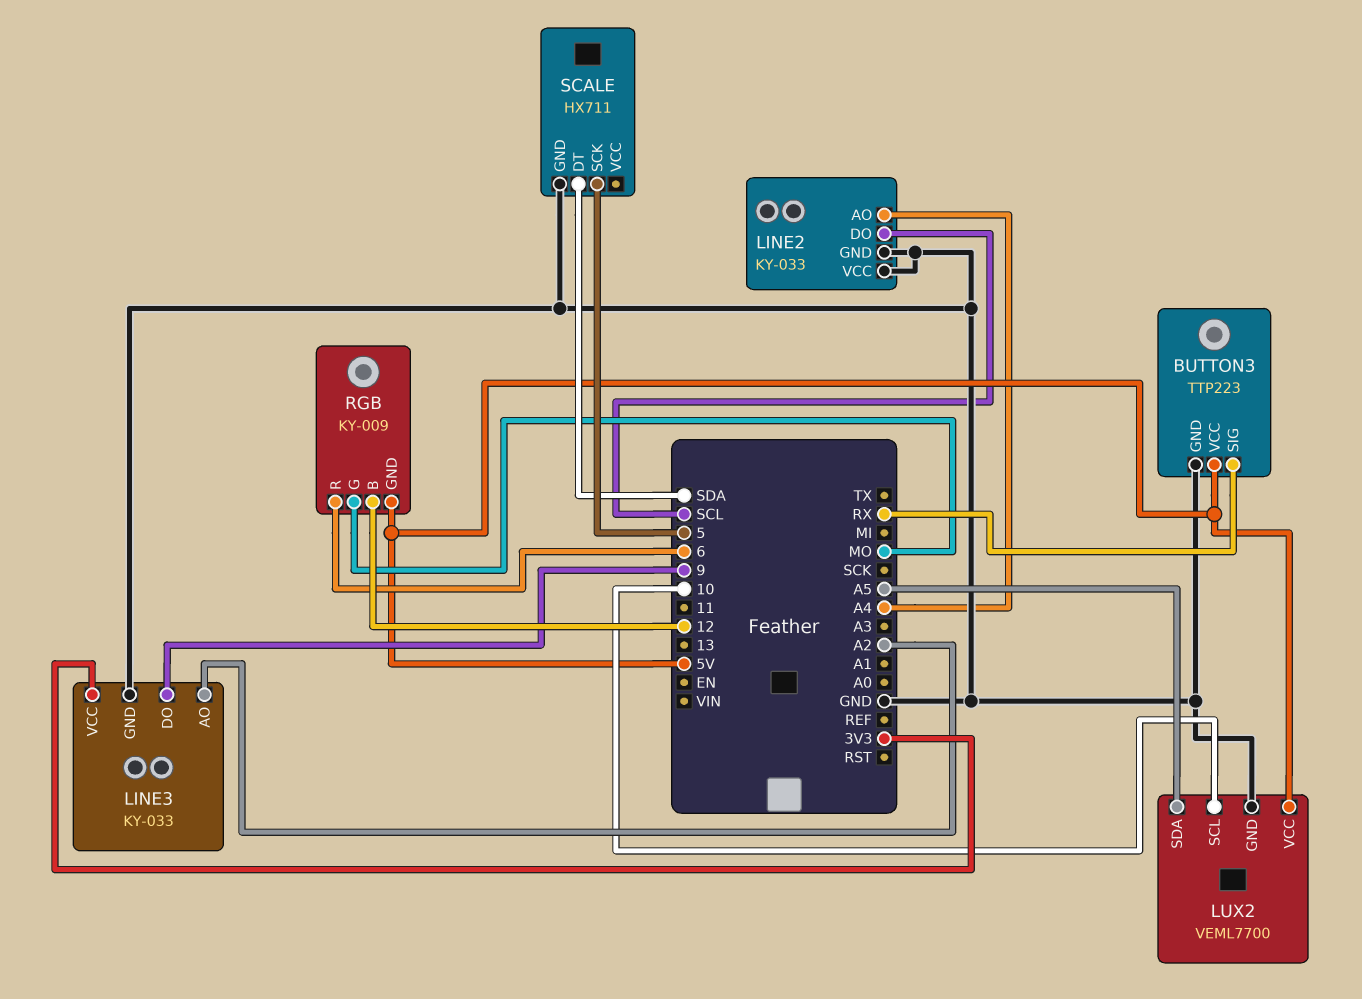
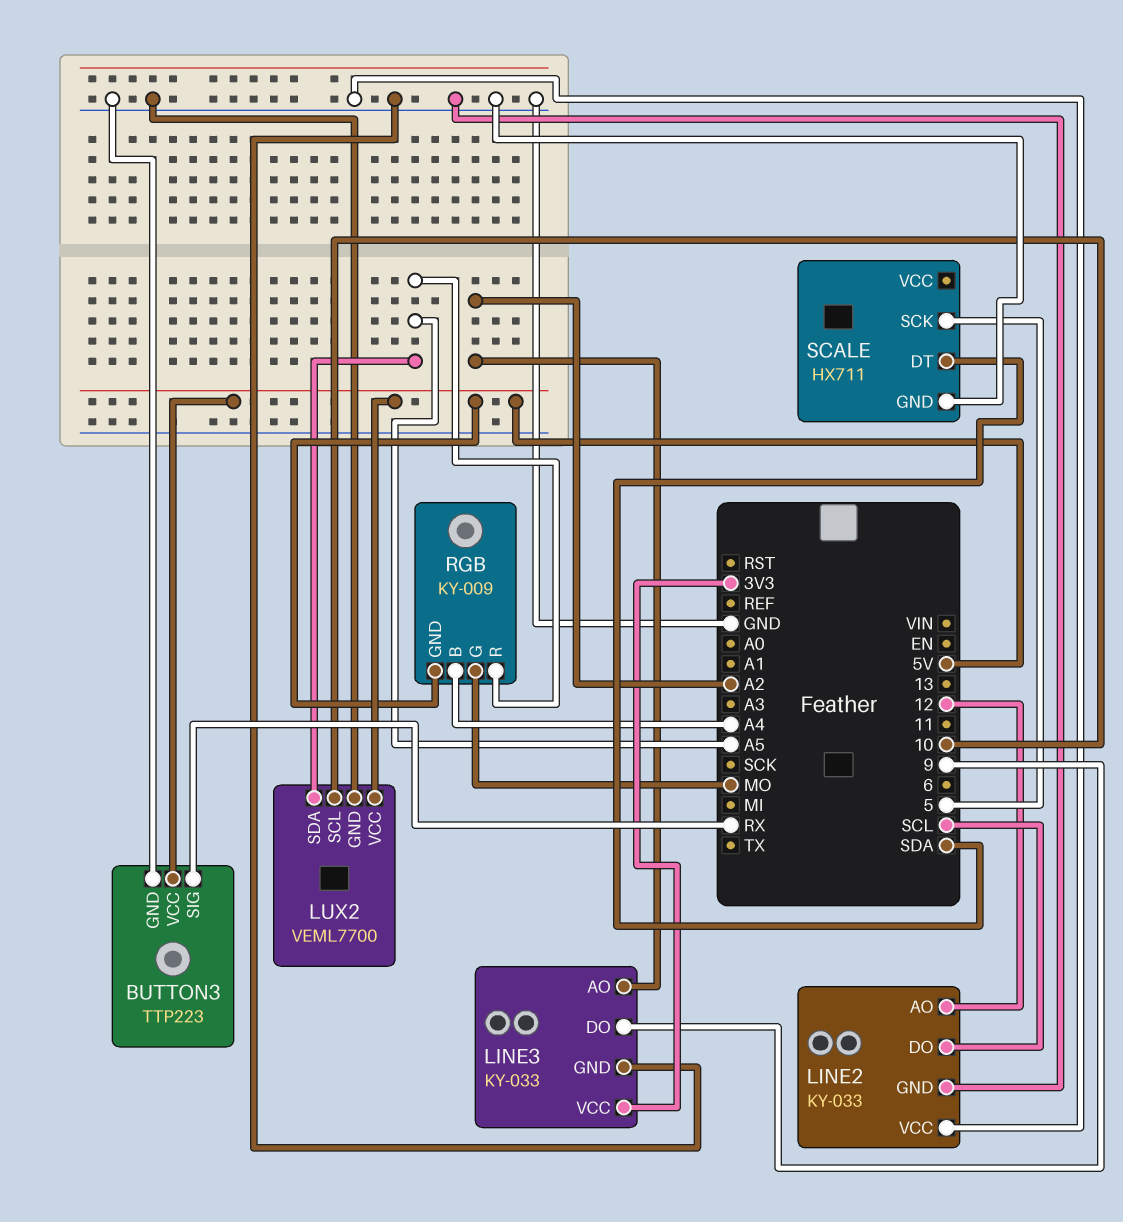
LINE2 pin AO: A4 -> 12
RGB pin B: 12 -> A4
RGB pin R: 6 -> A5

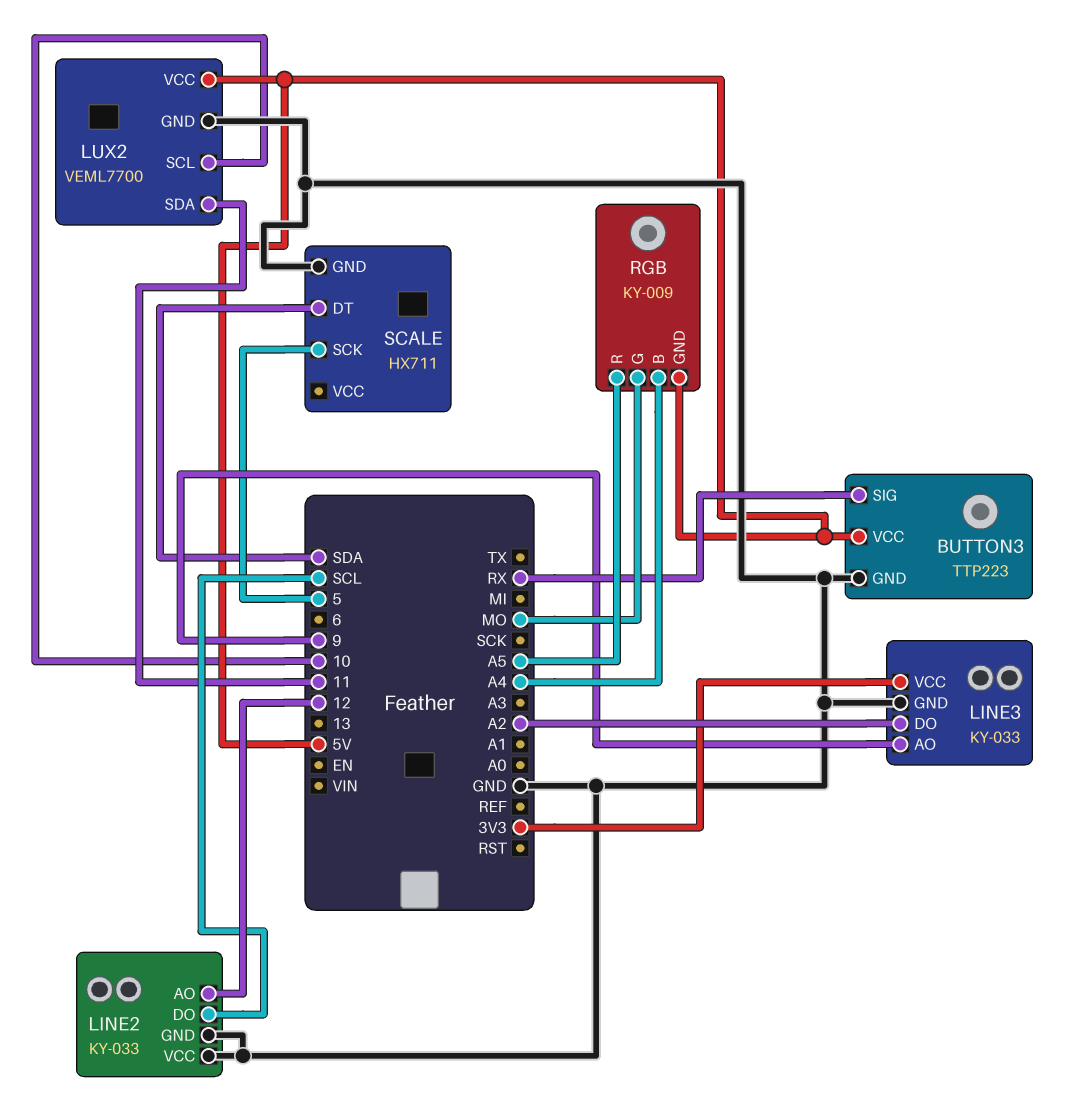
LINE3 pin AO: A2 -> 9
LINE3 pin DO: 9 -> A2
LUX2 pin SDA: A5 -> 11

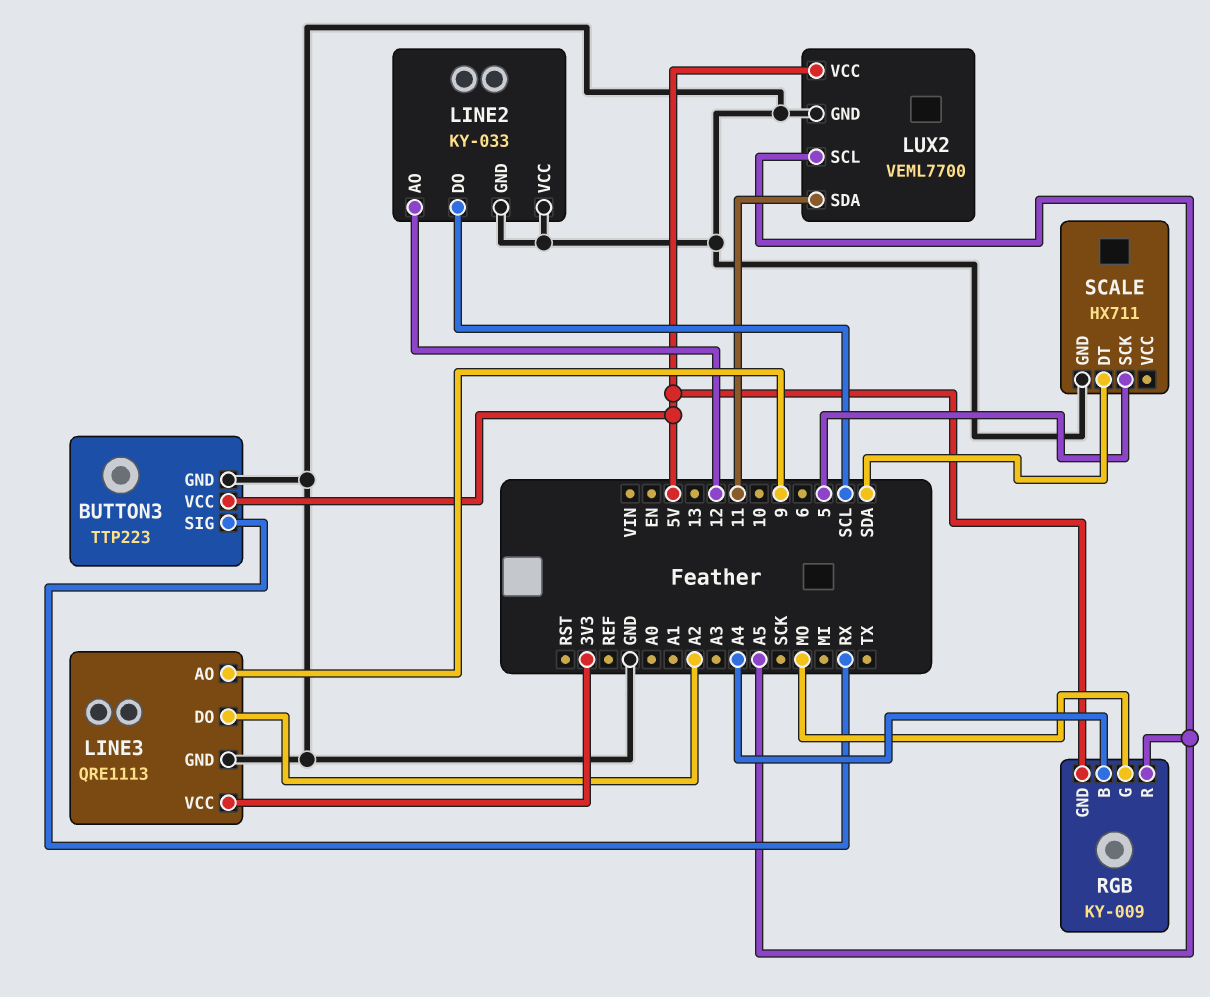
LINE3: KY-033 -> QRE1113
LUX2 pin SCL: 10 -> A5

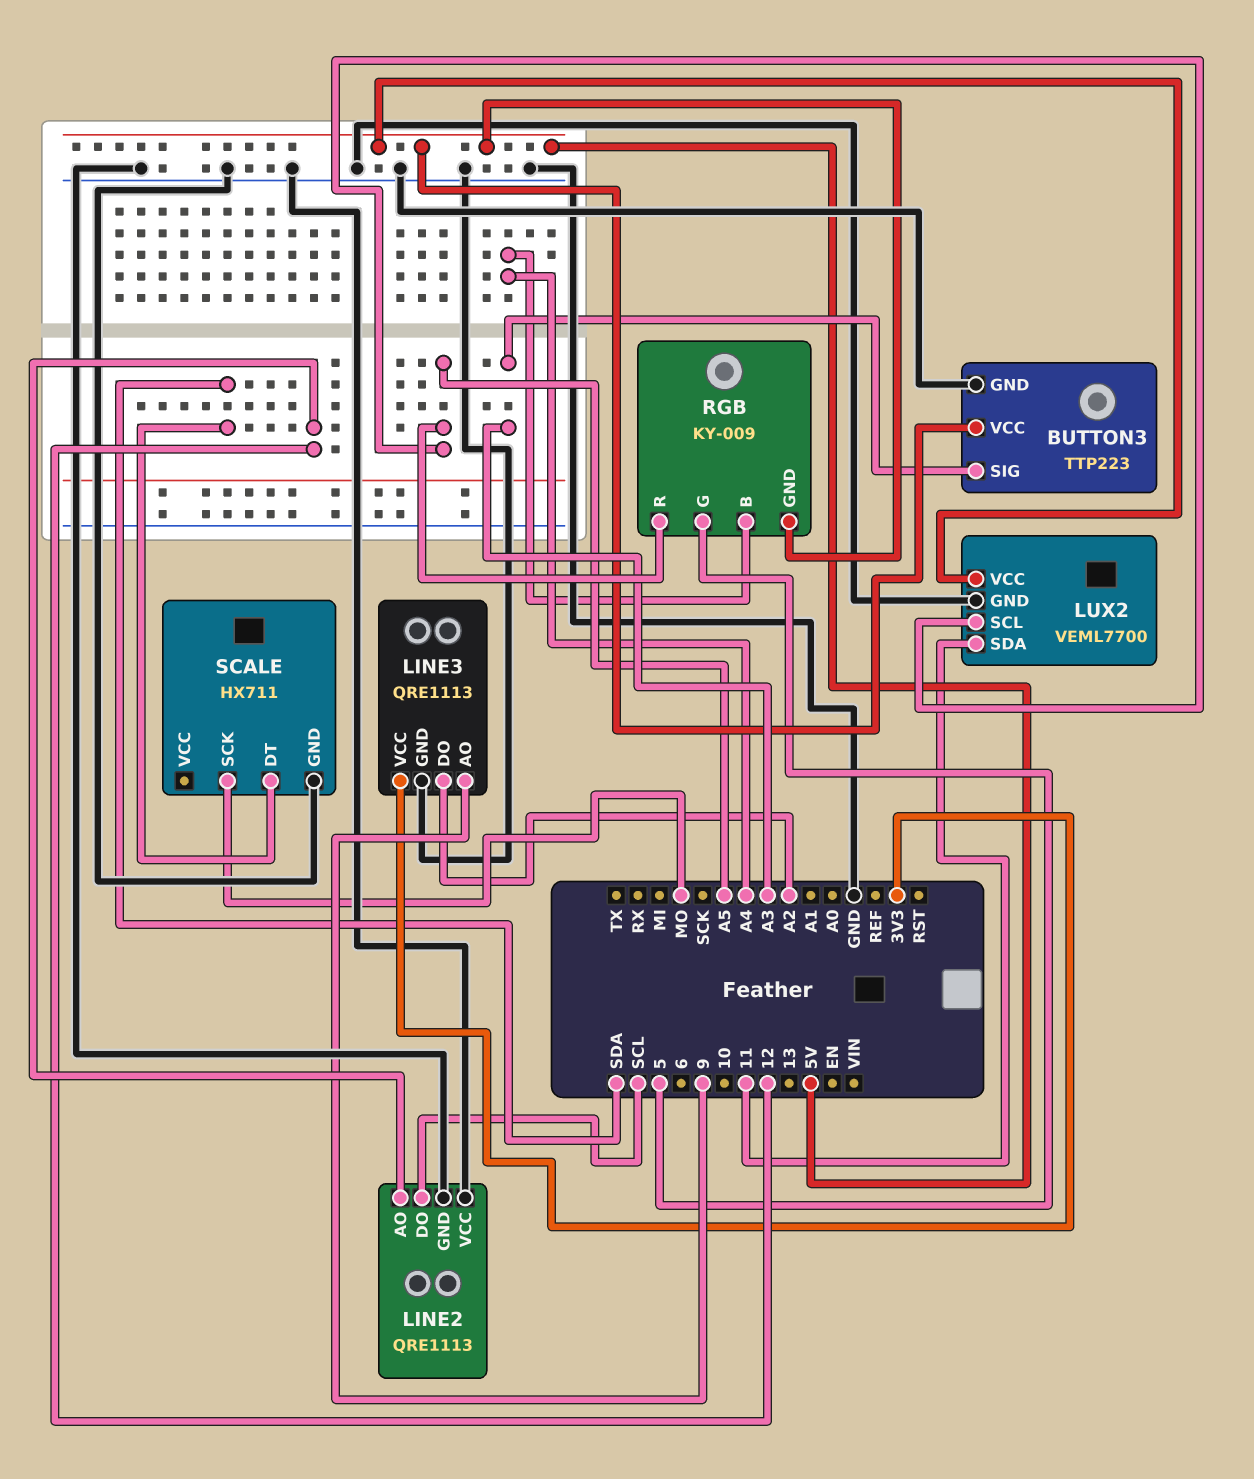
BUTTON3 pin SIG: RX -> A3
LINE2: KY-033 -> QRE1113
RGB pin G: MO -> 5
SCALE pin SCK: 5 -> MO

